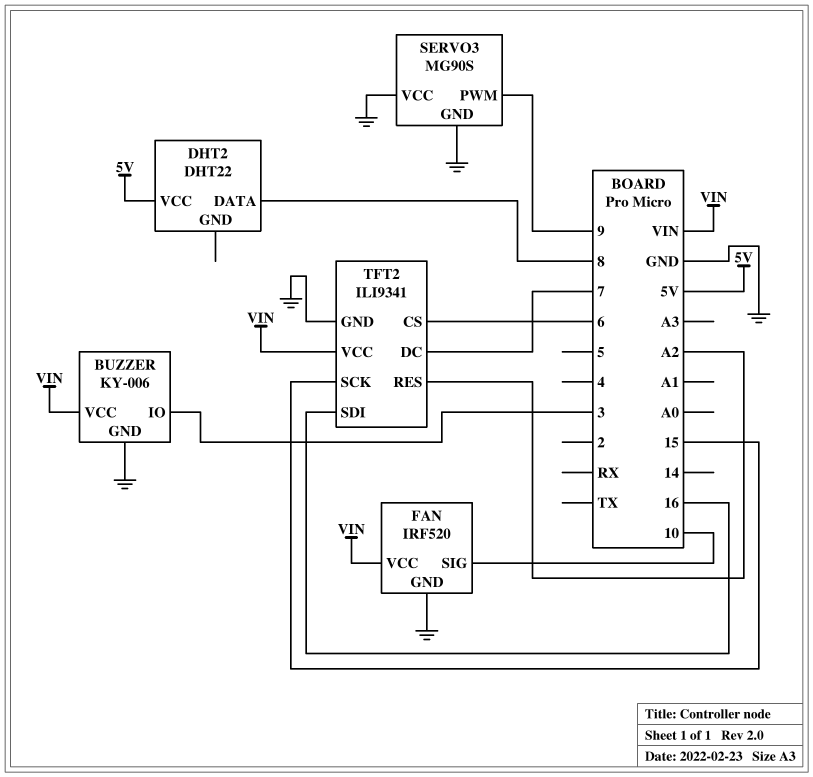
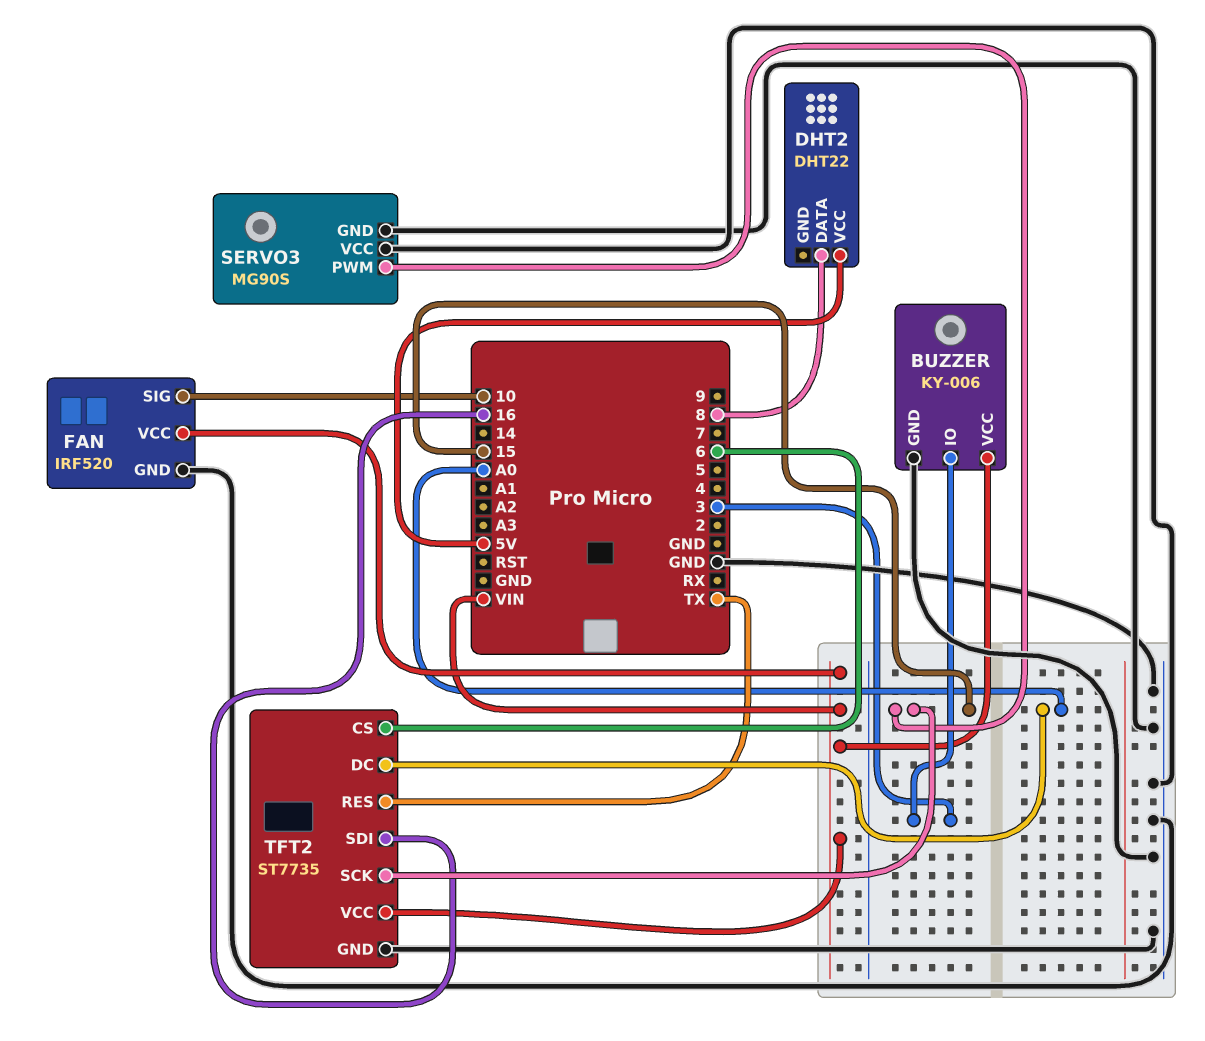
SERVO3 pin PWM: 9 -> 15
TFT2: ILI9341 -> ST7735
TFT2 pin DC: 7 -> A0
TFT2 pin RES: A2 -> TX

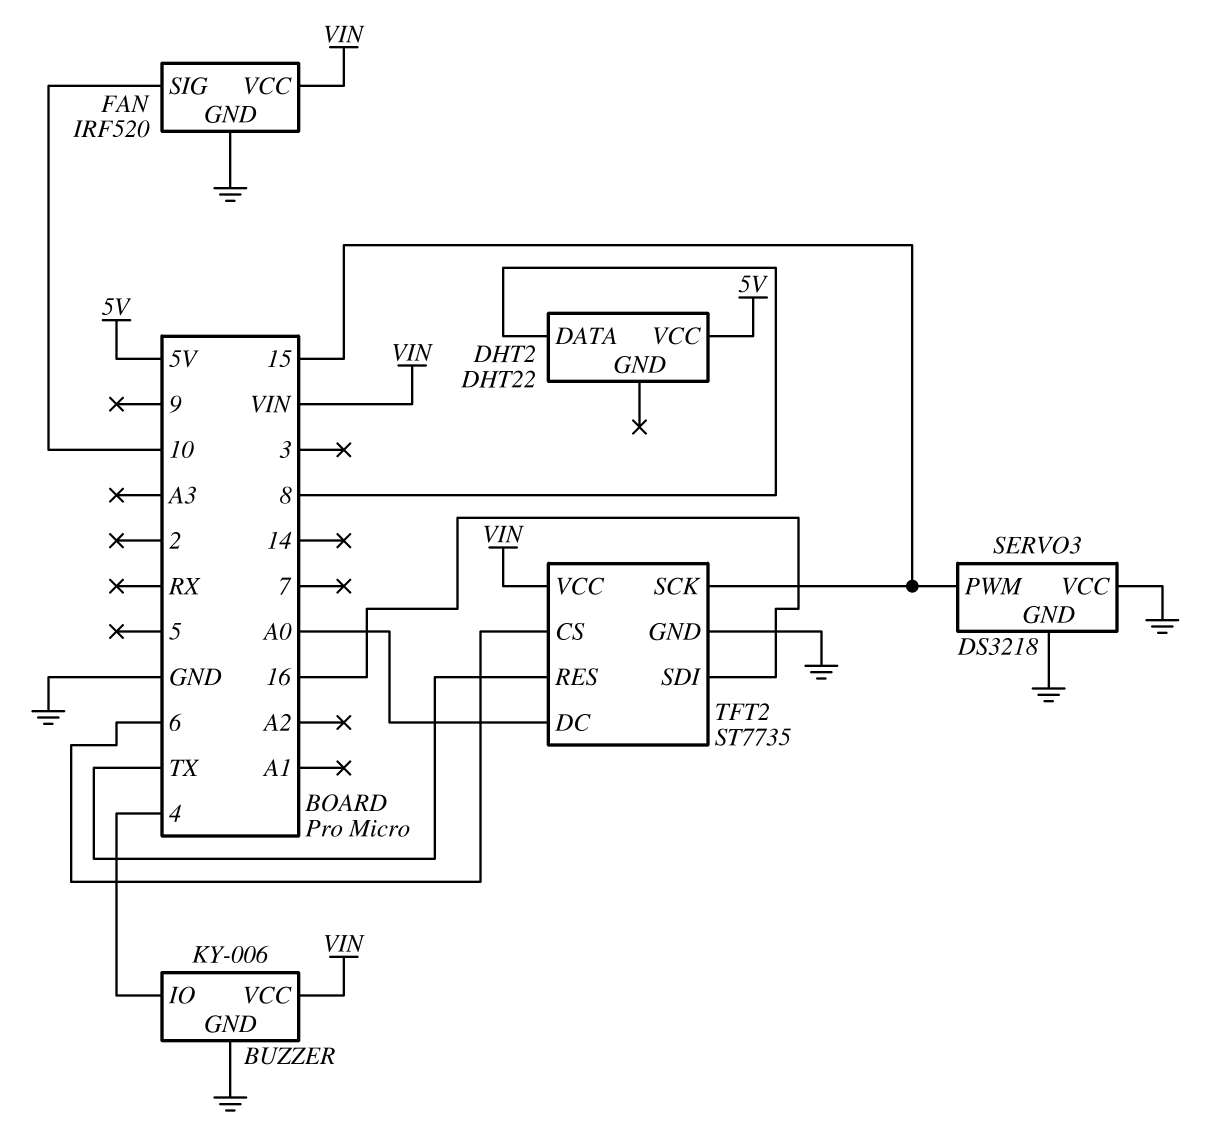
BUZZER pin IO: 3 -> 4
SERVO3: MG90S -> DS3218

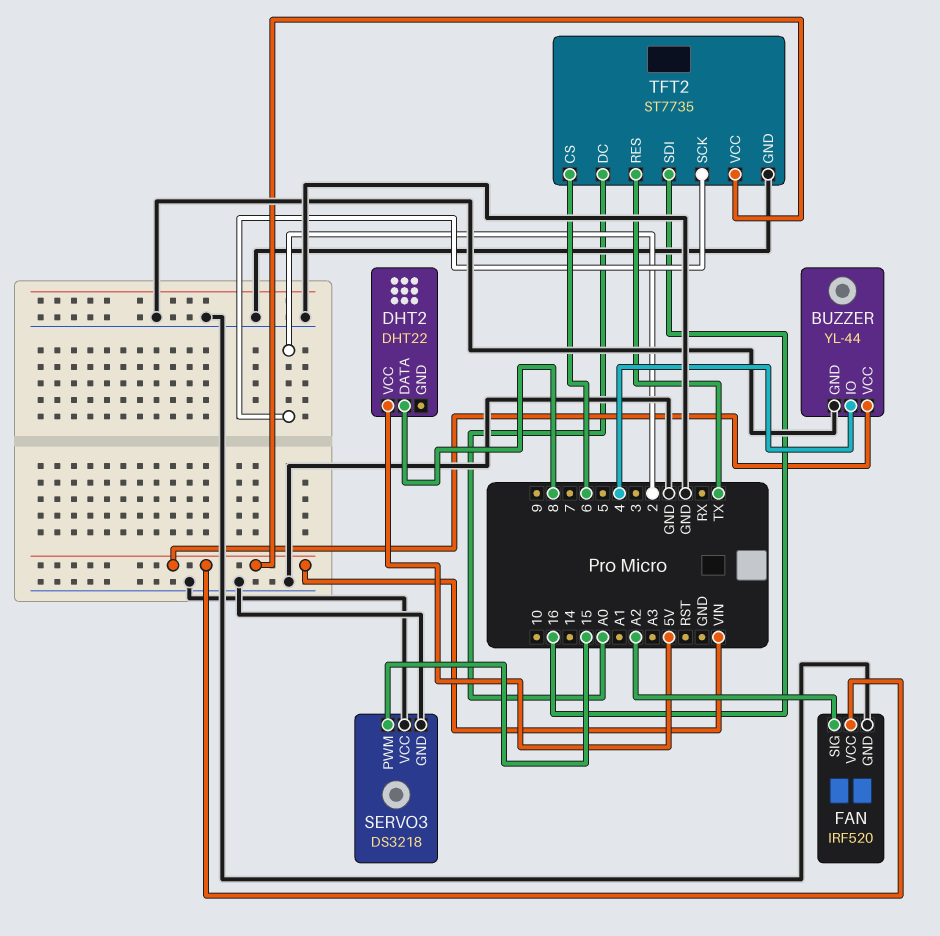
BUZZER: KY-006 -> YL-44
FAN pin SIG: 10 -> A2
TFT2 pin SCK: 15 -> 2

